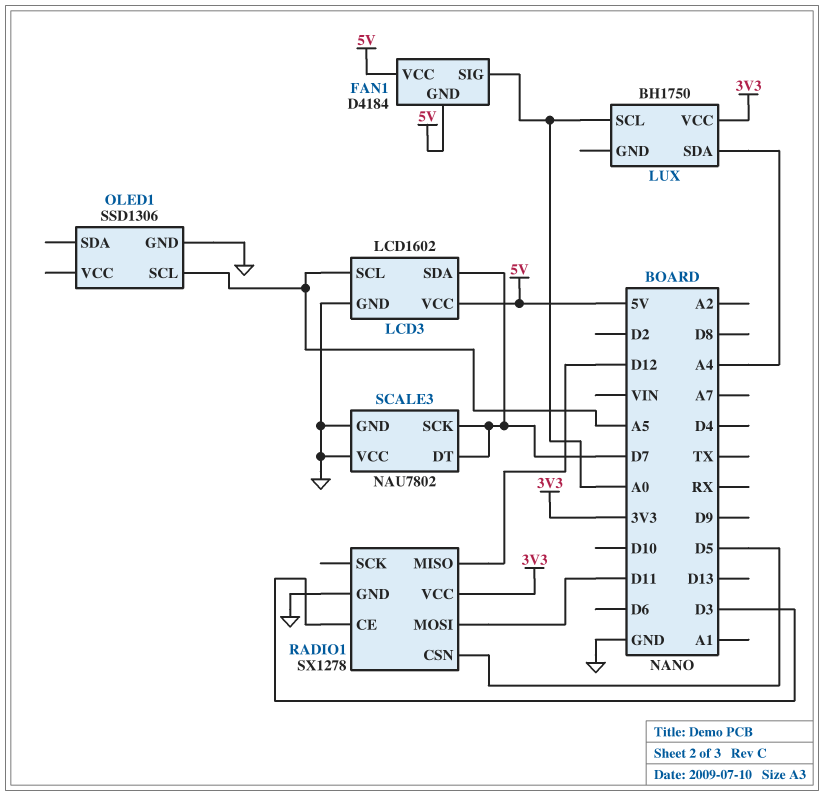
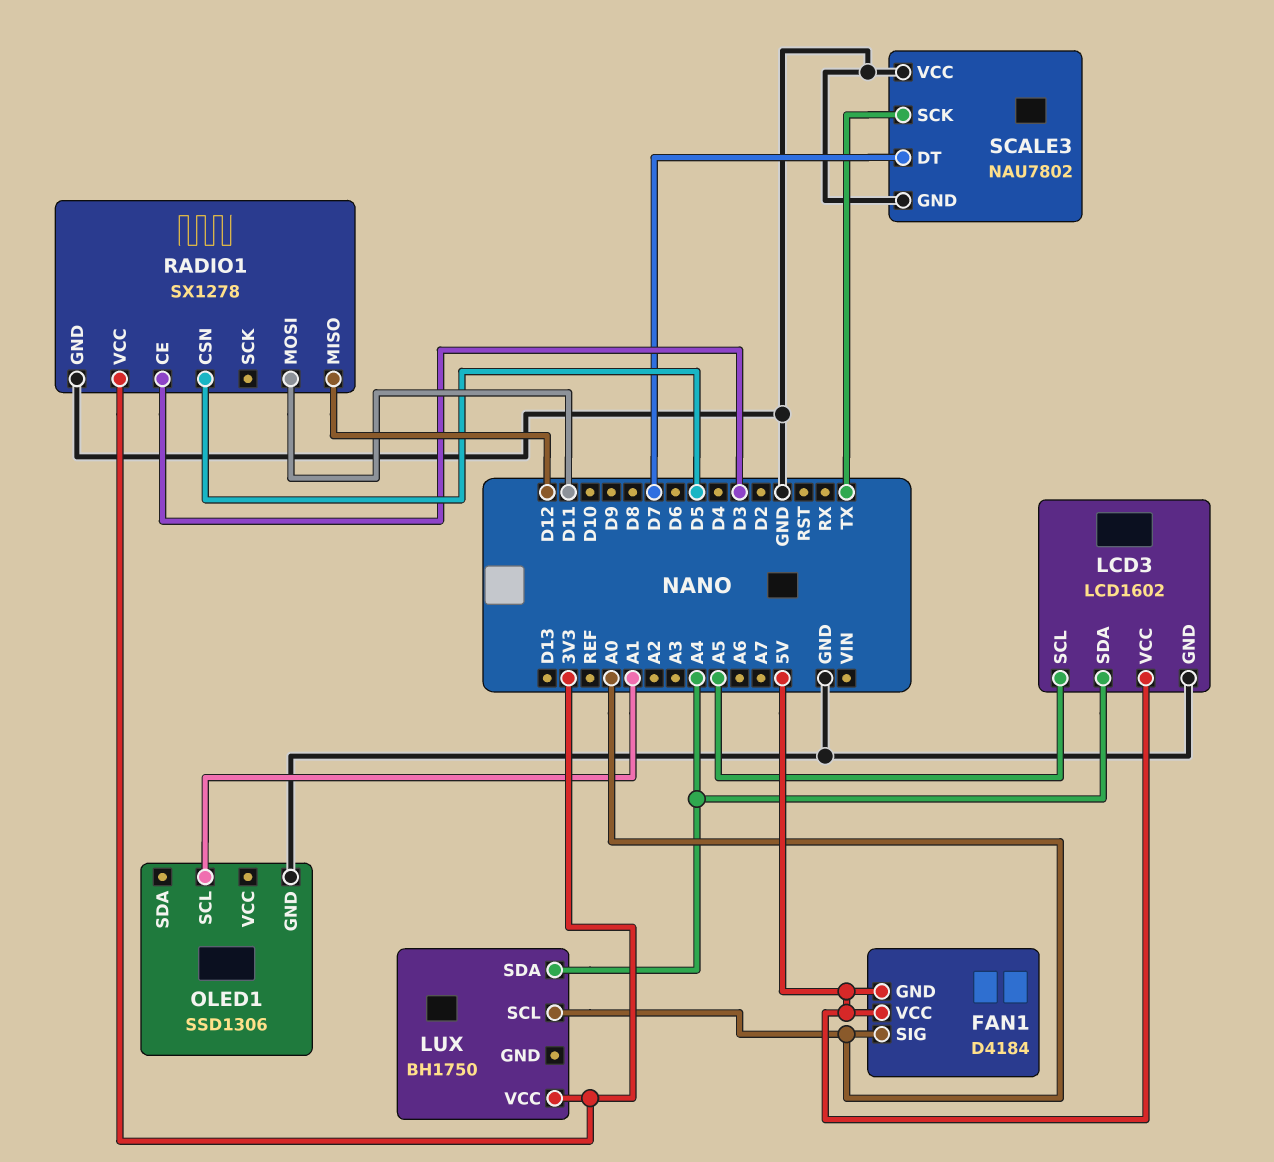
LCD3 pin SDA: D7 -> A4
OLED1 pin SCL: A5 -> A1
SCALE3 pin SCK: D7 -> TX

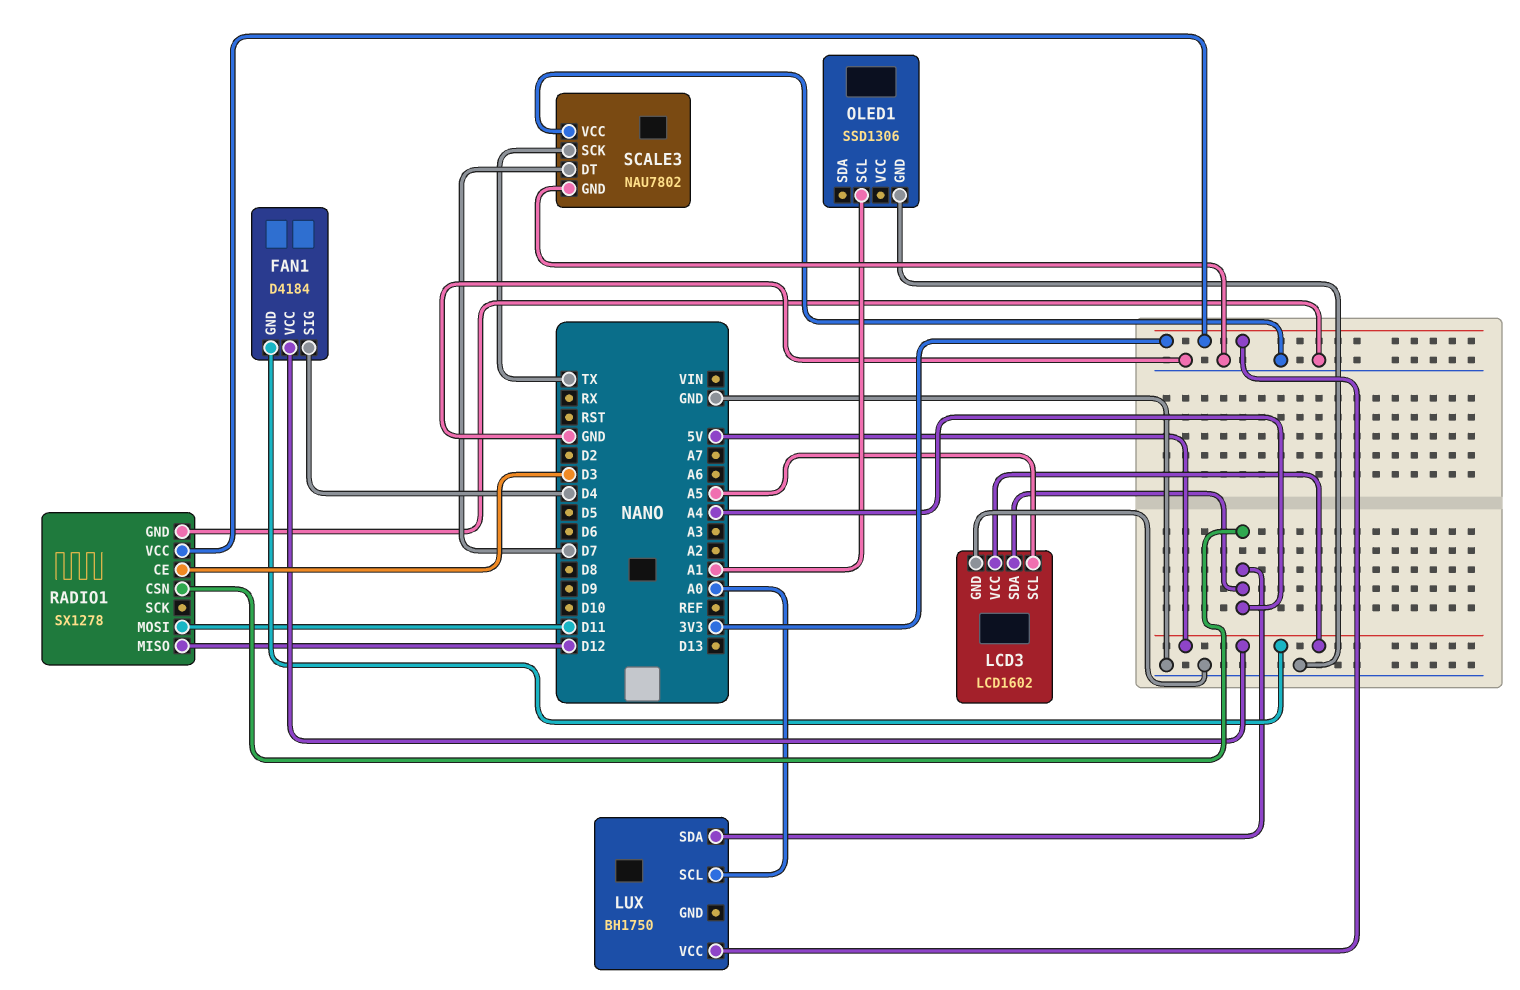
FAN1 pin SIG: A0 -> D4
RADIO1 pin CSN: D5 -> A4

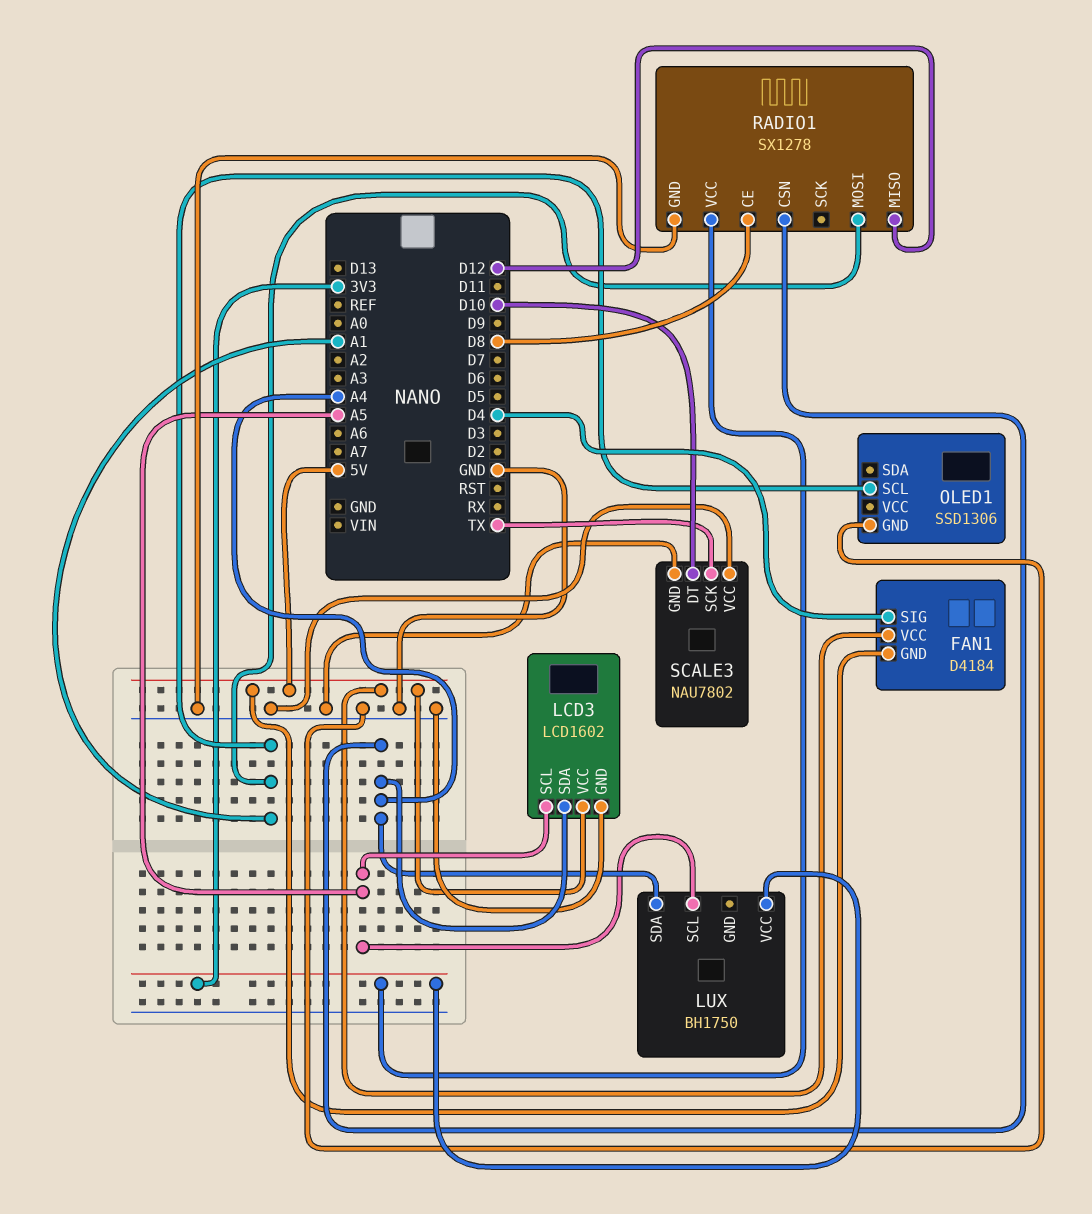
LUX pin SCL: A0 -> A5
RADIO1 pin CE: D3 -> D8
RADIO1 pin MOSI: D11 -> A1
SCALE3 pin DT: D7 -> D10

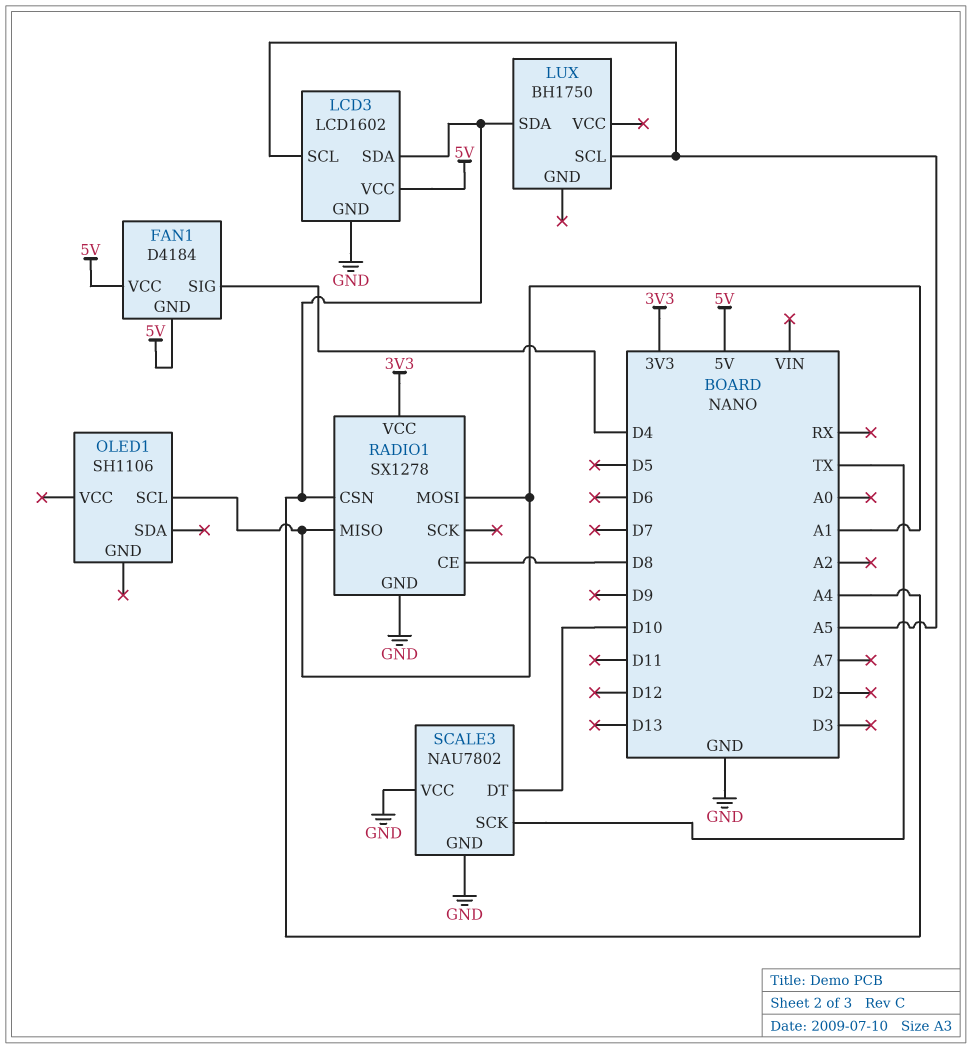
LUX pin VCC: 3V3 -> none
OLED1: SSD1306 -> SH1106
OLED1 pin GND: GND -> none
RADIO1 pin MISO: D12 -> A1

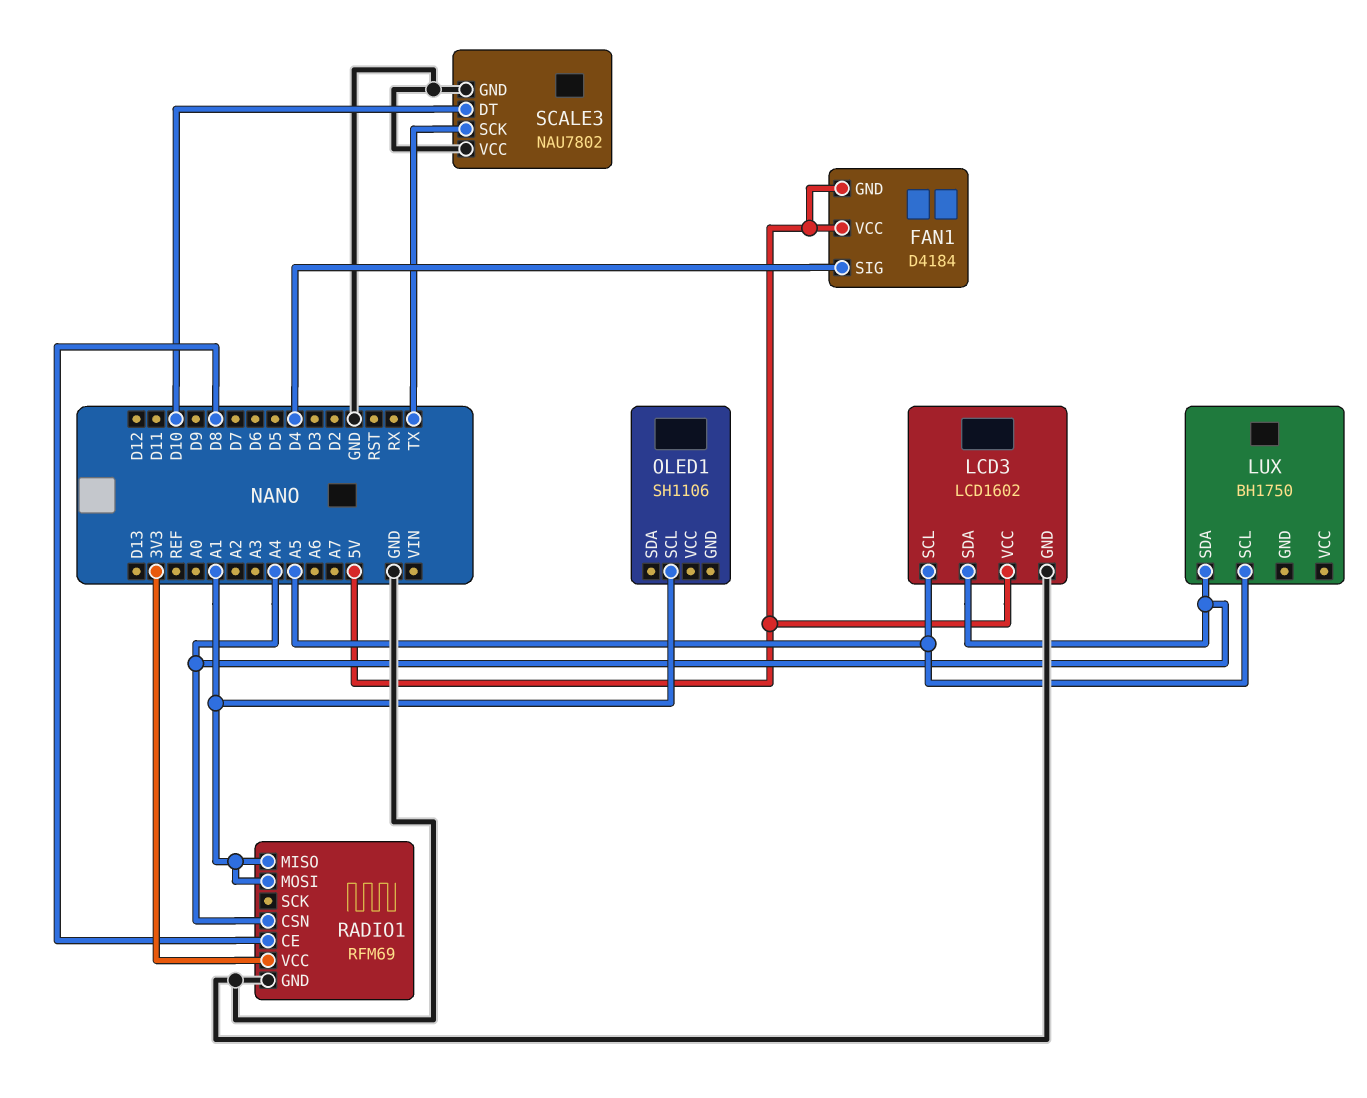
RADIO1: SX1278 -> RFM69

